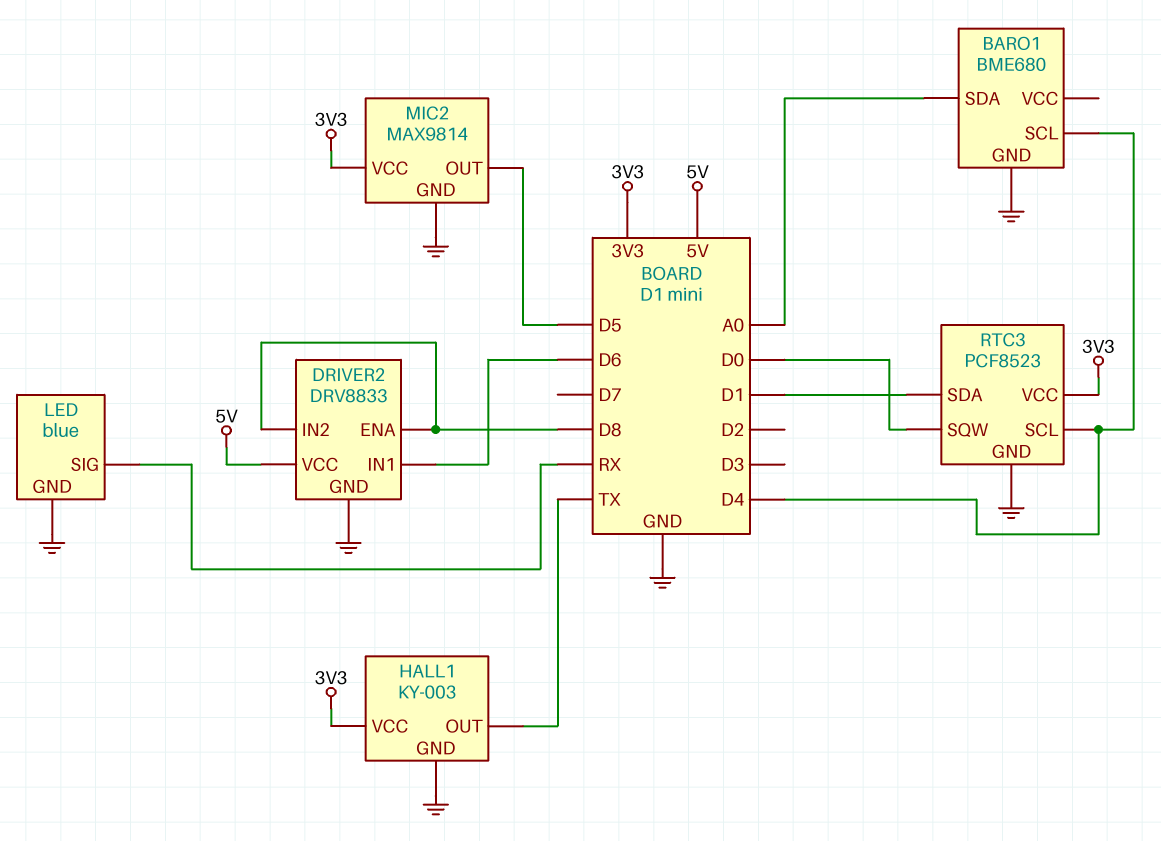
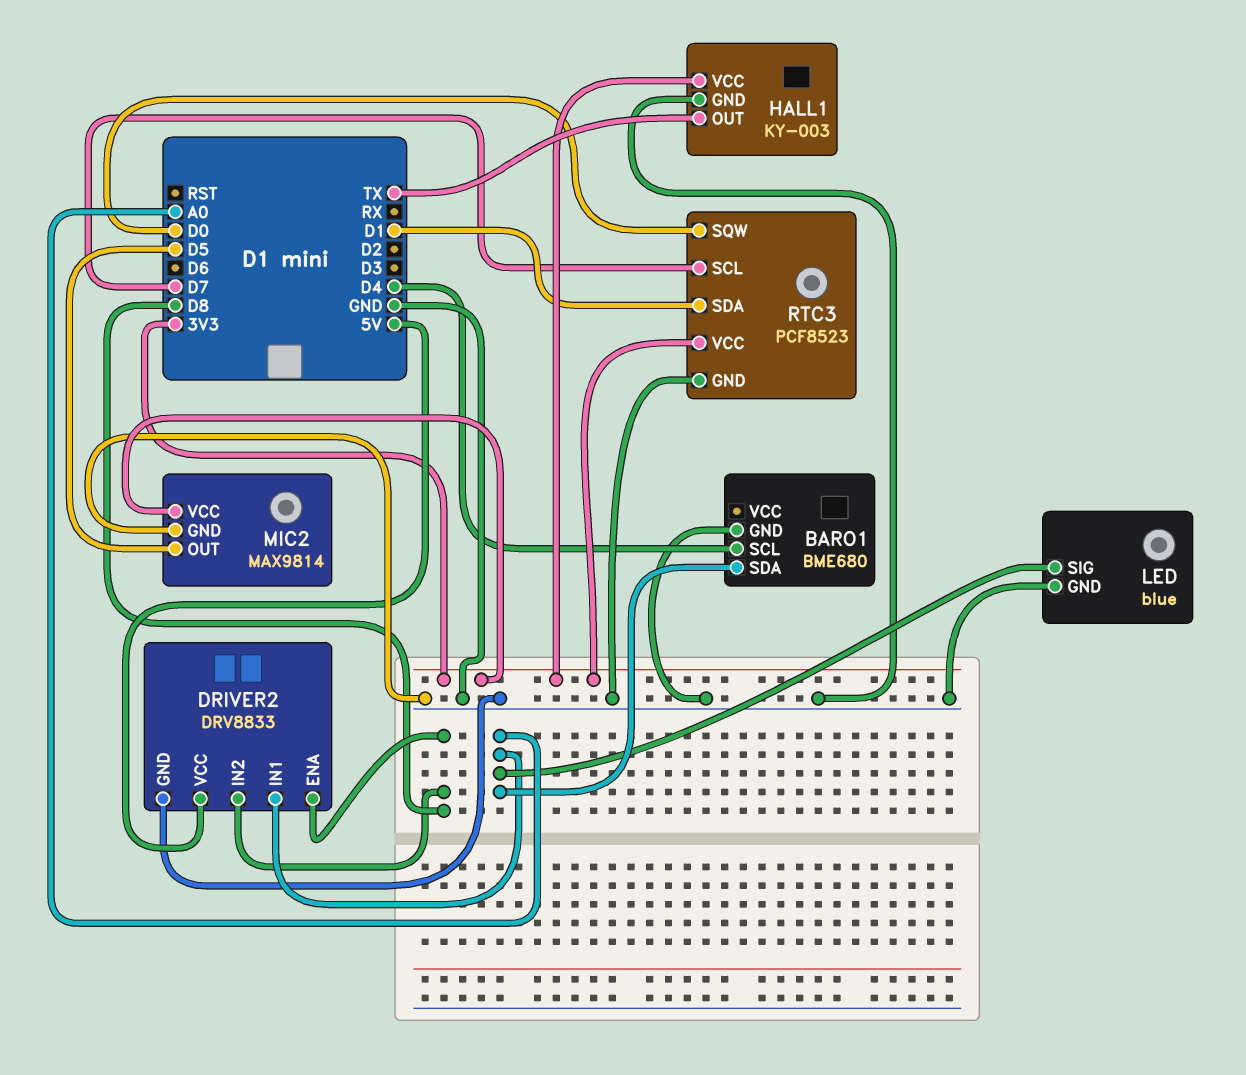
DRIVER2 pin IN1: D6 -> A0
LED pin SIG: RX -> A0
RTC3 pin SCL: D4 -> D7

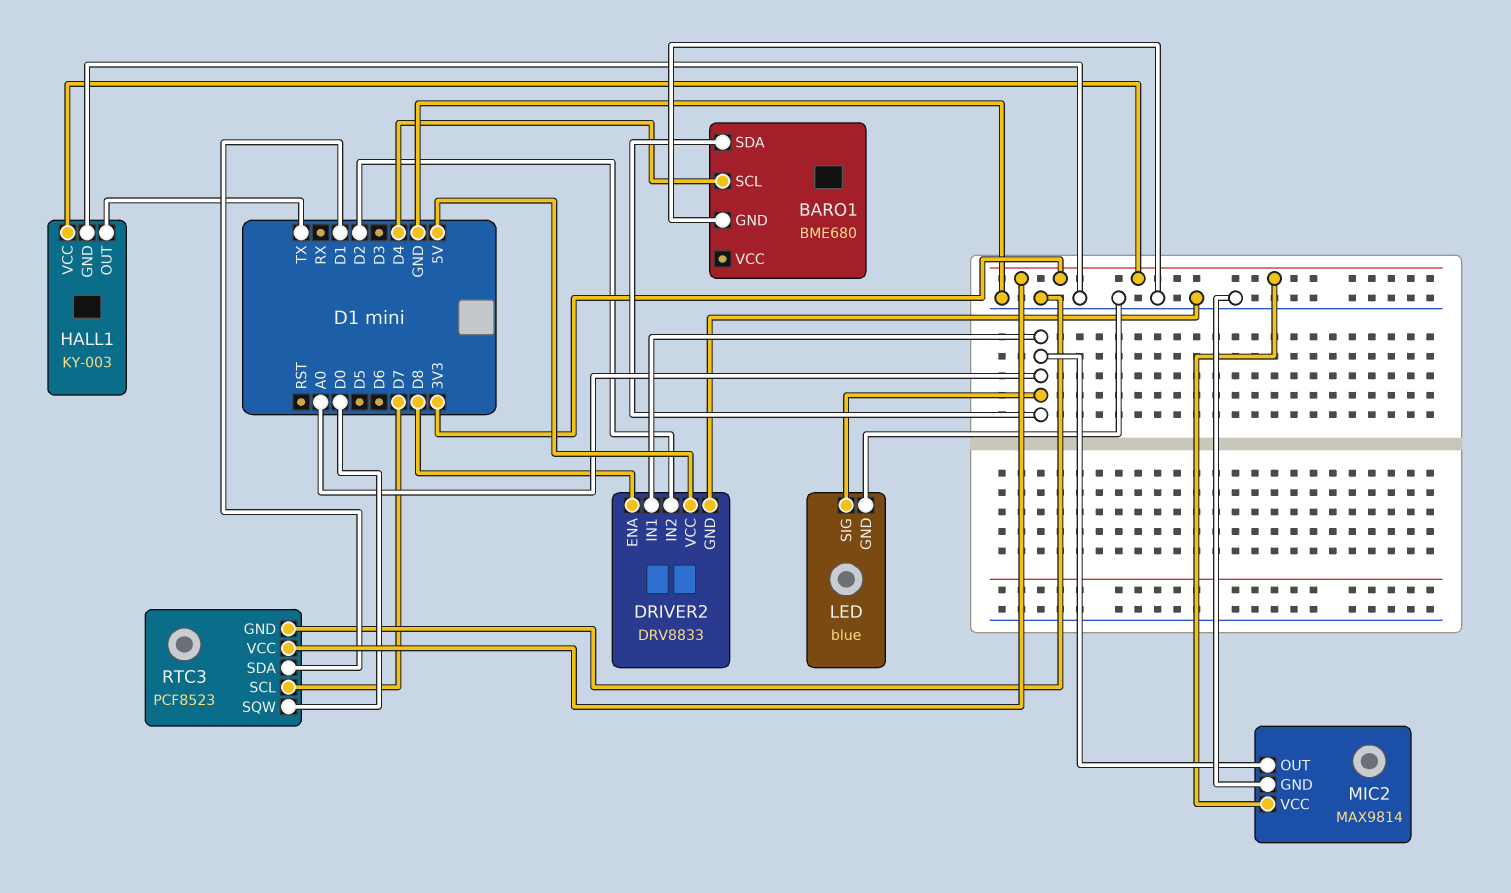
DRIVER2 pin IN2: D8 -> D2
MIC2 pin OUT: D5 -> A0

